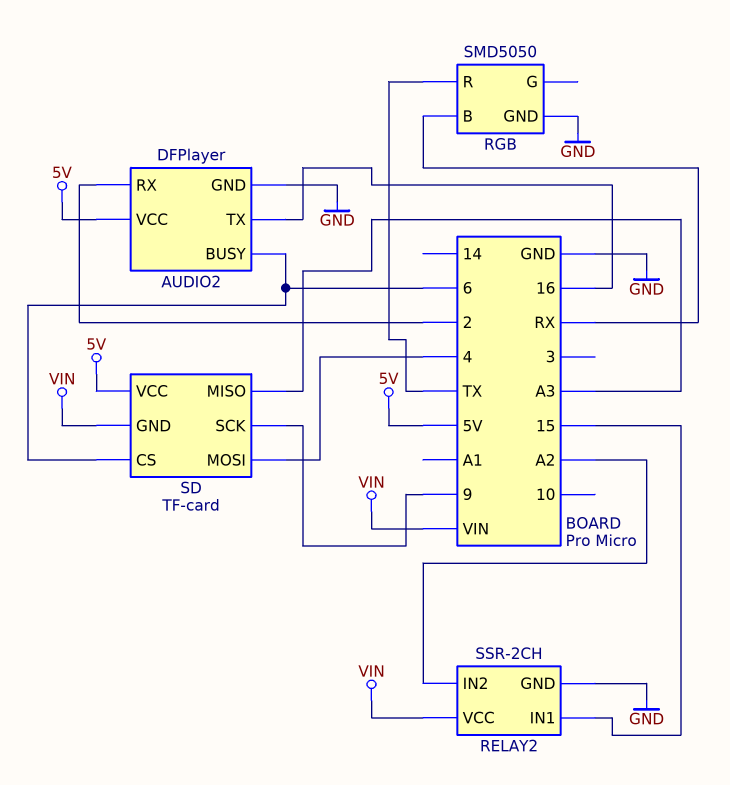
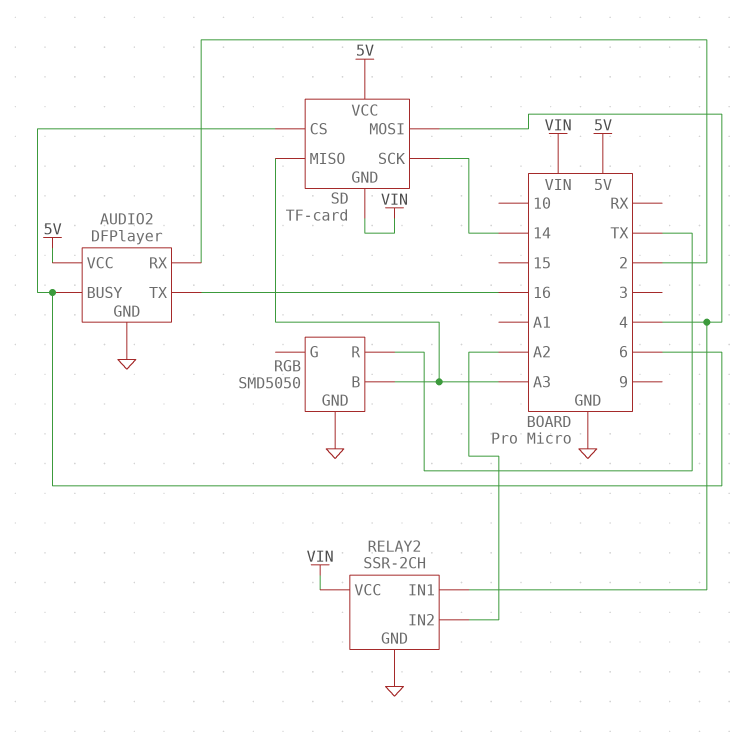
RELAY2 pin IN1: 15 -> 4
RGB pin B: RX -> A3
SD pin SCK: 9 -> 14

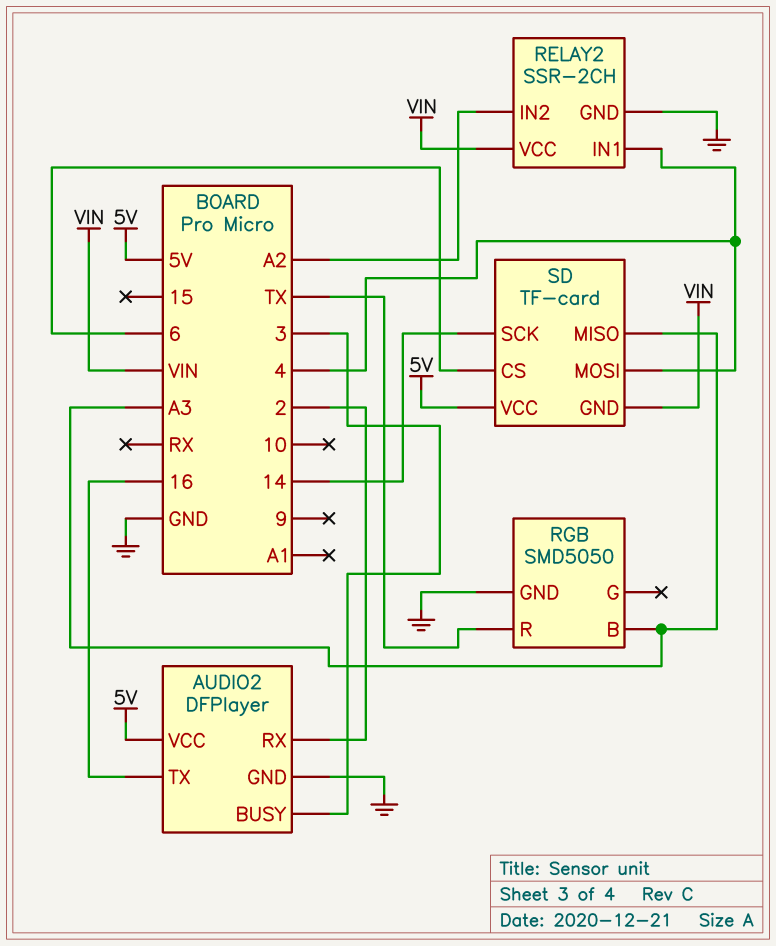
AUDIO2 pin BUSY: 6 -> 3

